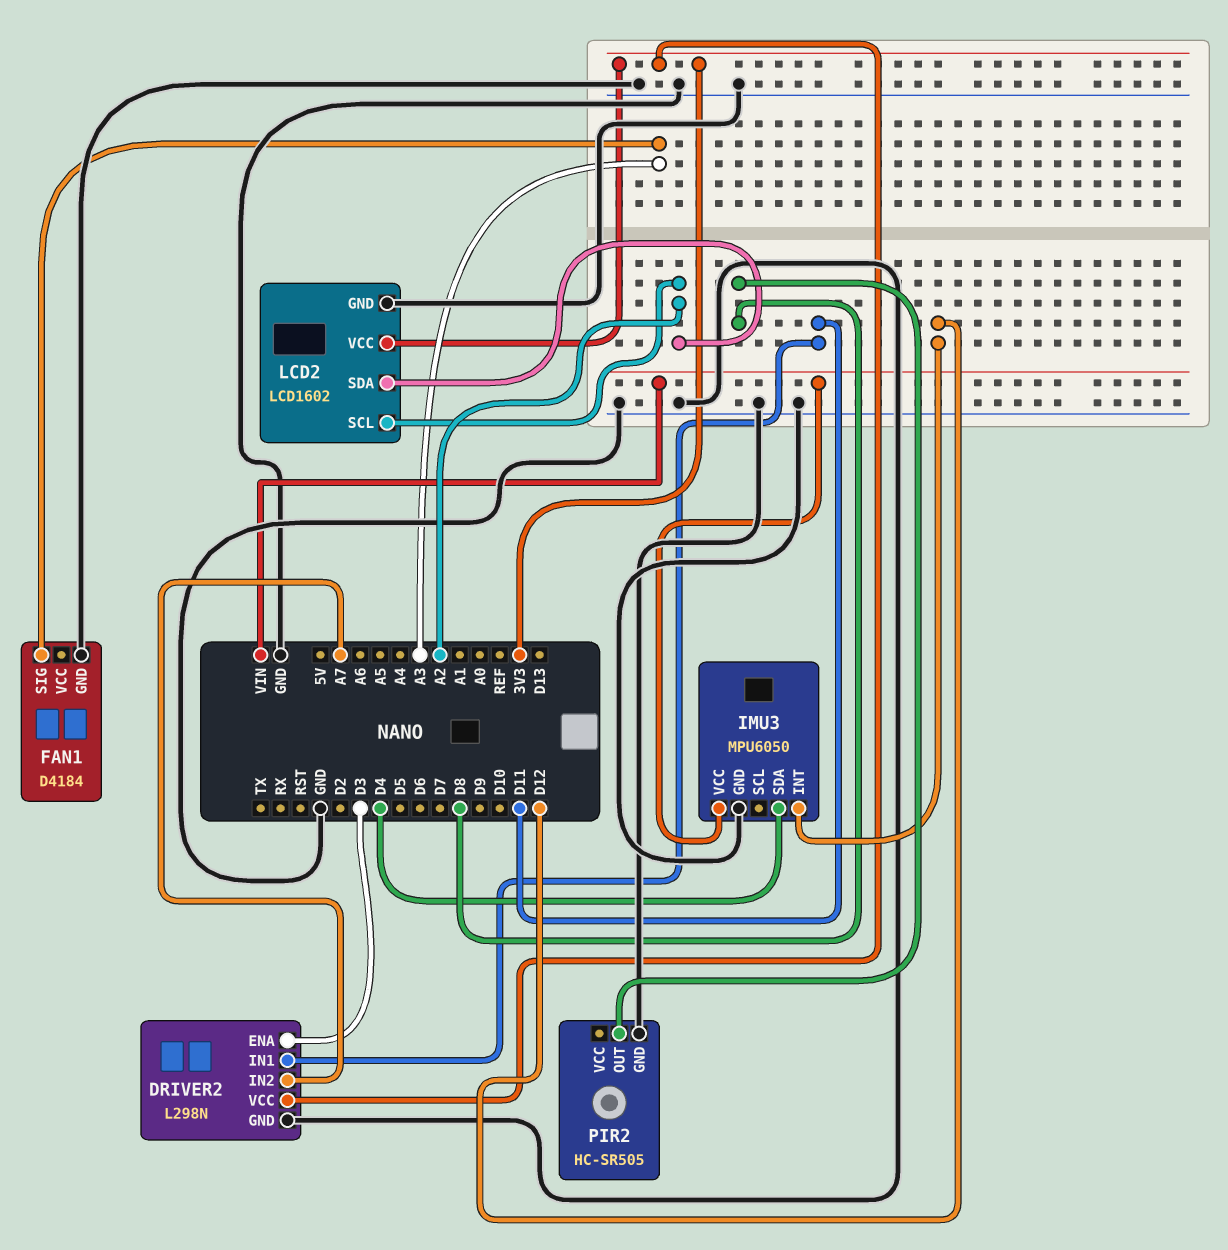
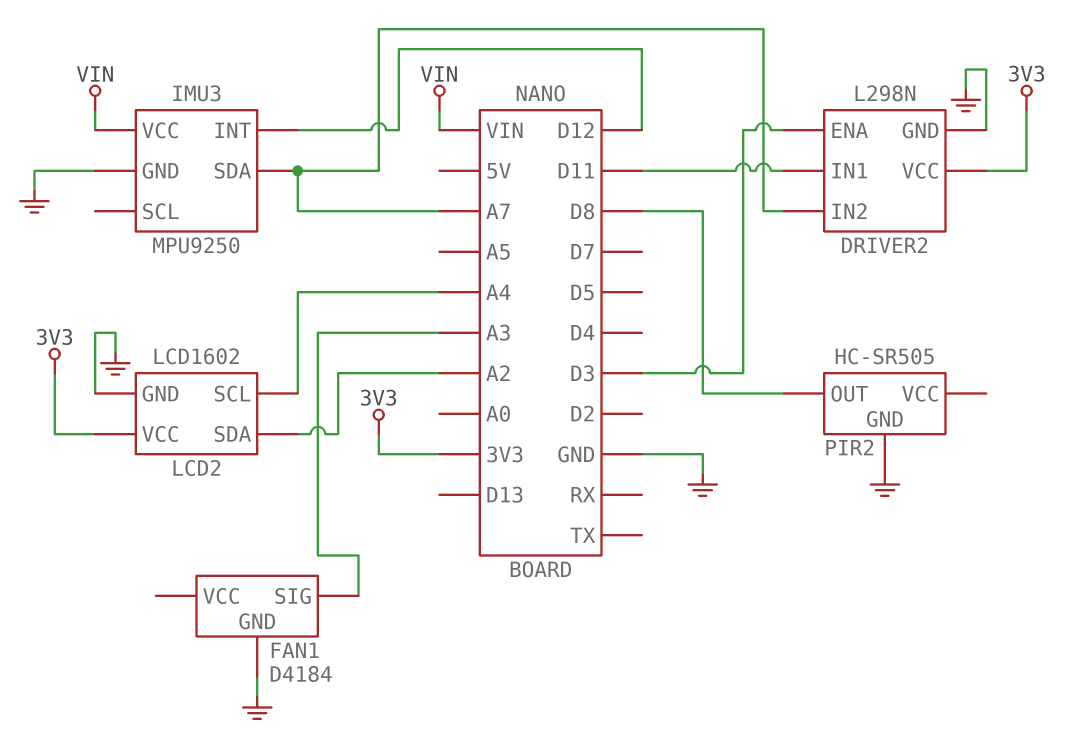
IMU3: MPU6050 -> MPU9250
IMU3 pin SDA: D4 -> A7
LCD2 pin SCL: A2 -> A4

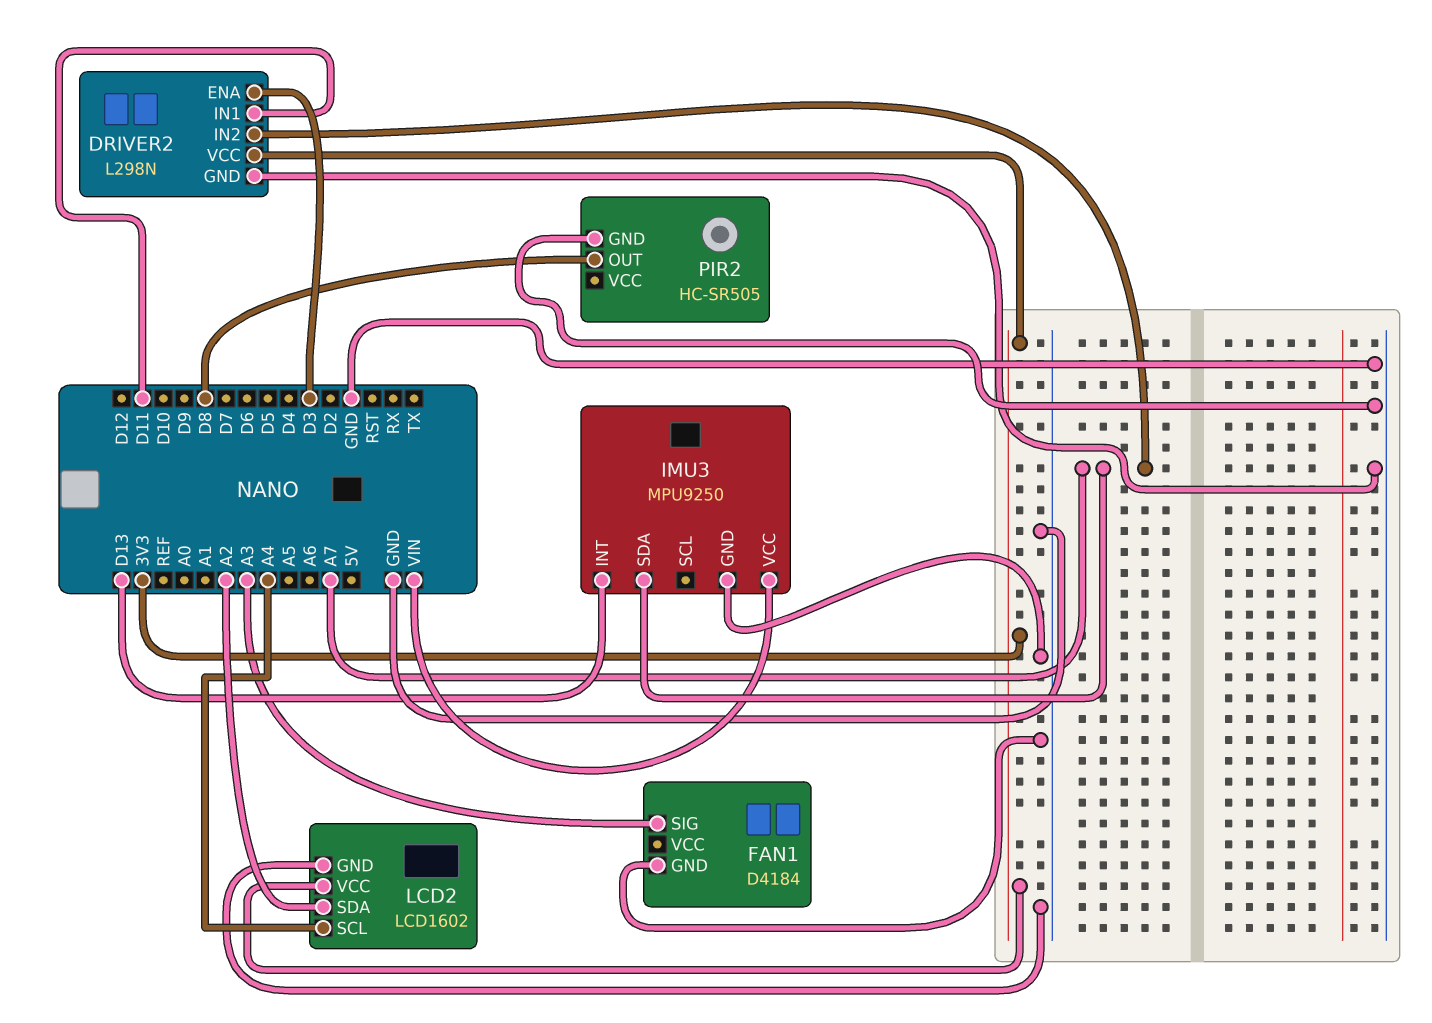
IMU3 pin INT: D12 -> D13

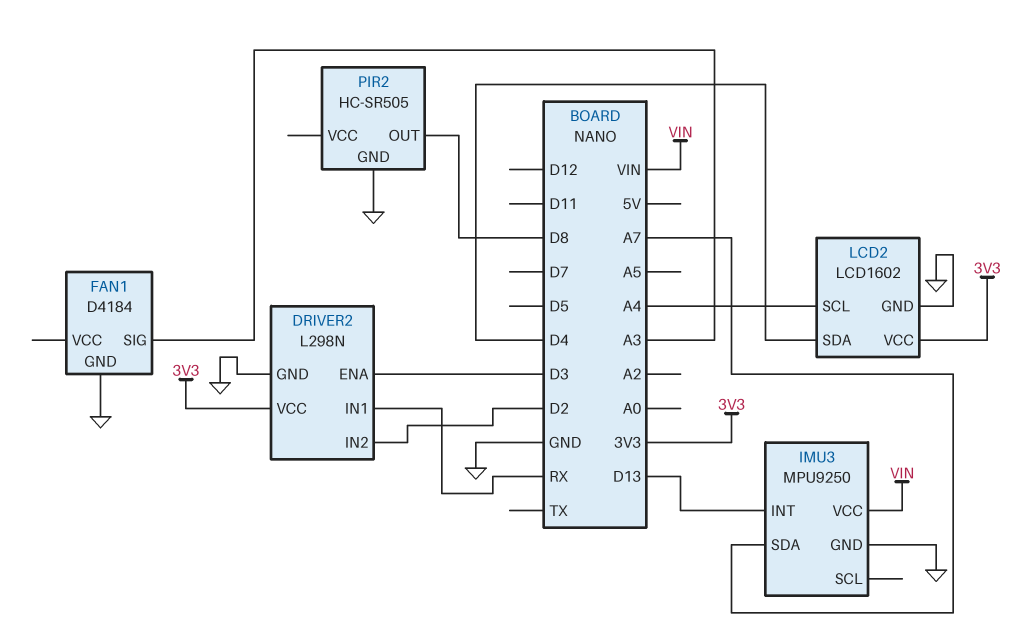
DRIVER2 pin IN1: D11 -> RX
DRIVER2 pin IN2: A7 -> D2
LCD2 pin SDA: A2 -> D4

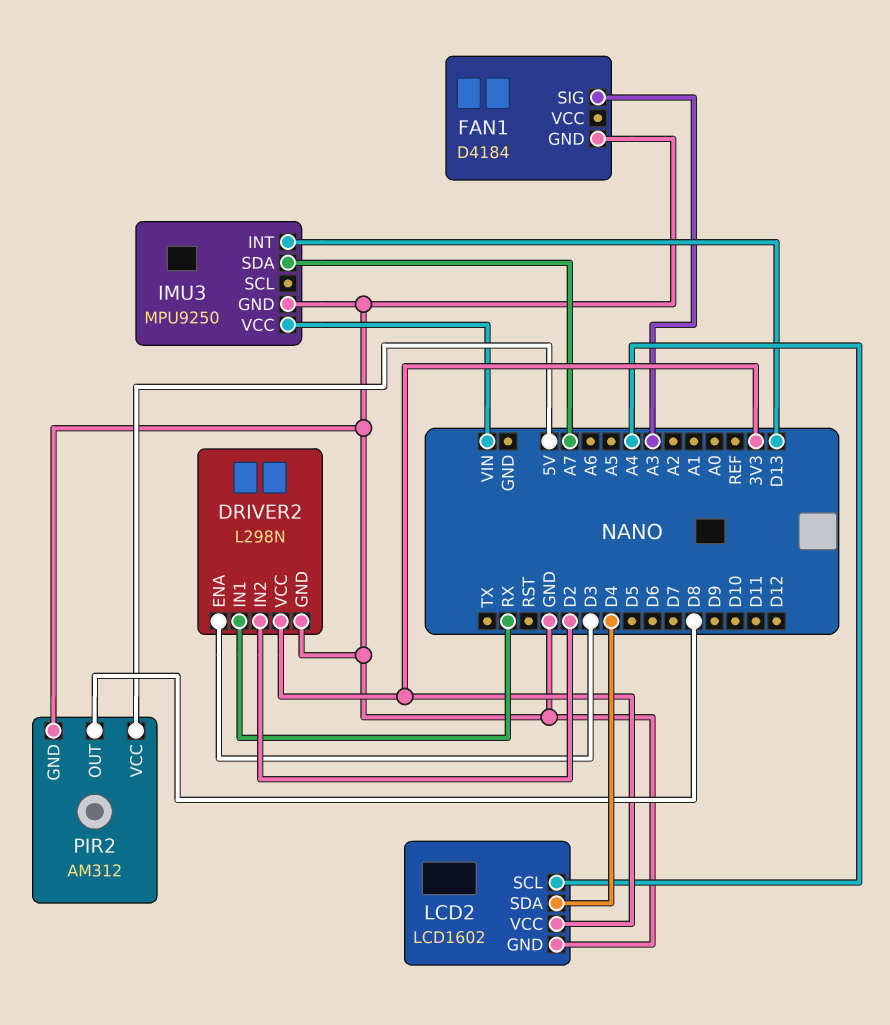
PIR2: HC-SR505 -> AM312
PIR2 pin VCC: none -> 5V

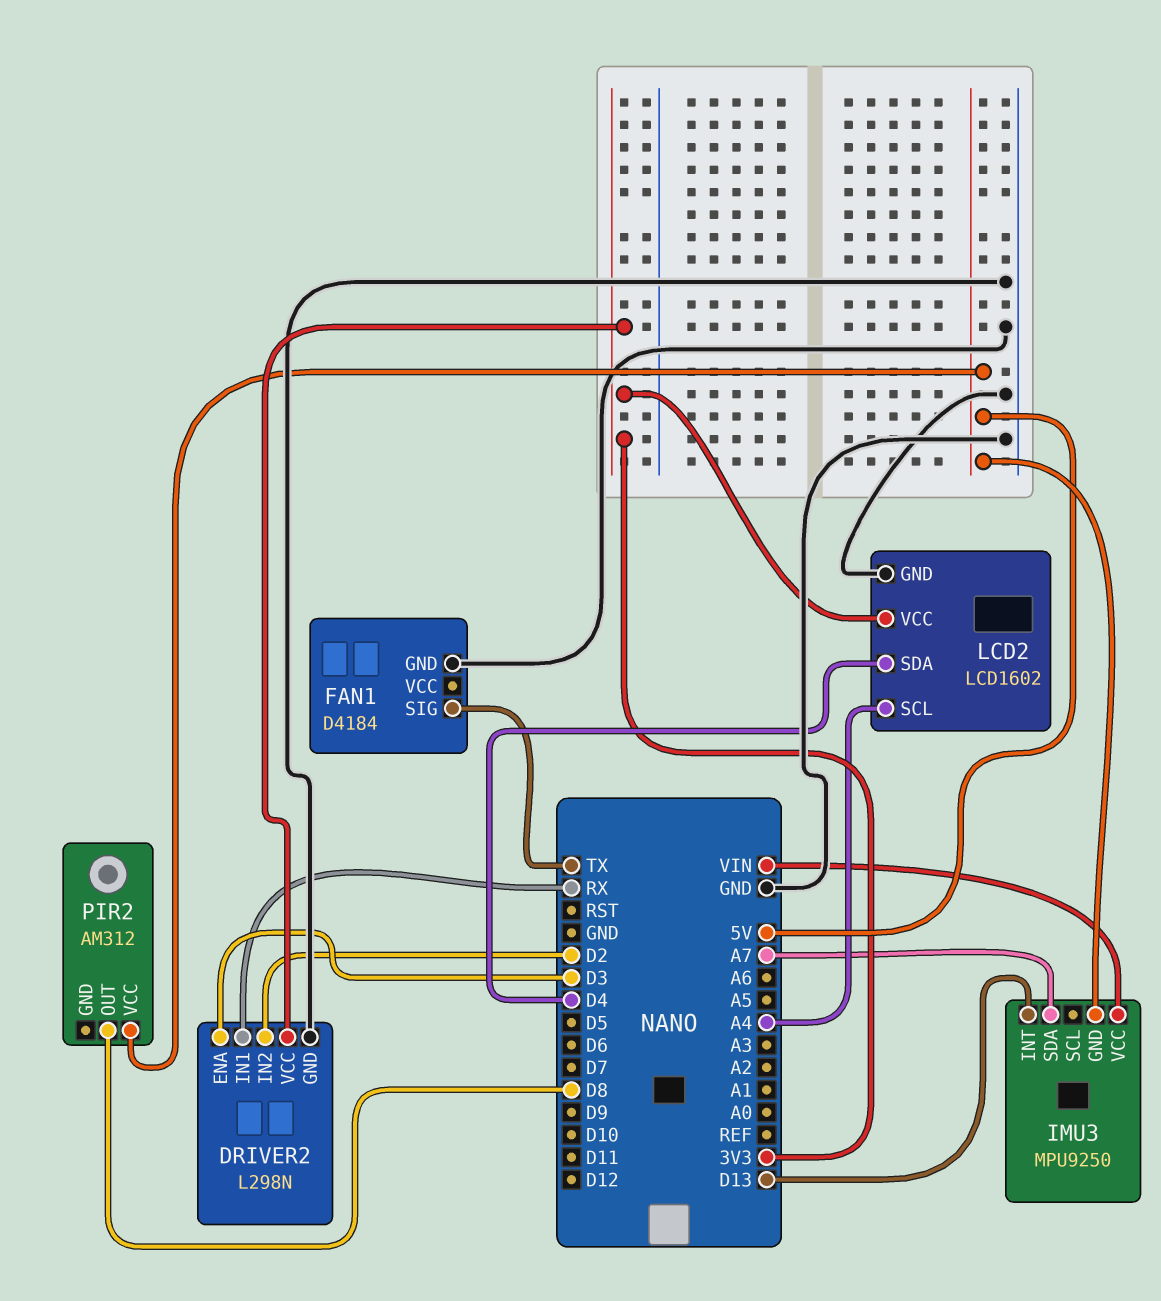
FAN1 pin SIG: A3 -> TX
IMU3 pin GND: GND -> 5V
PIR2 pin GND: GND -> none

